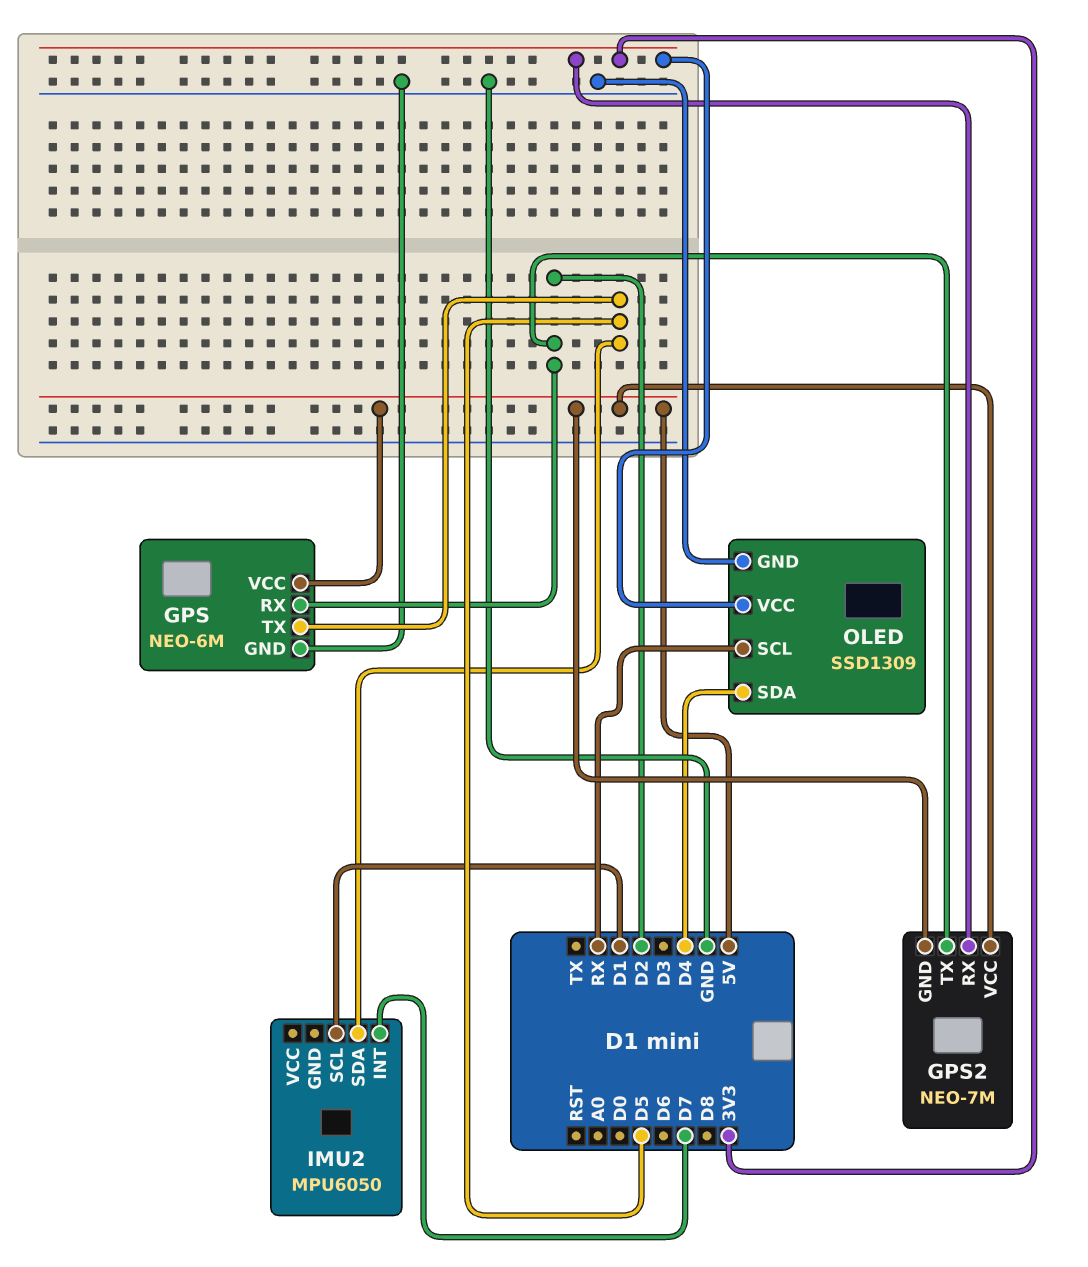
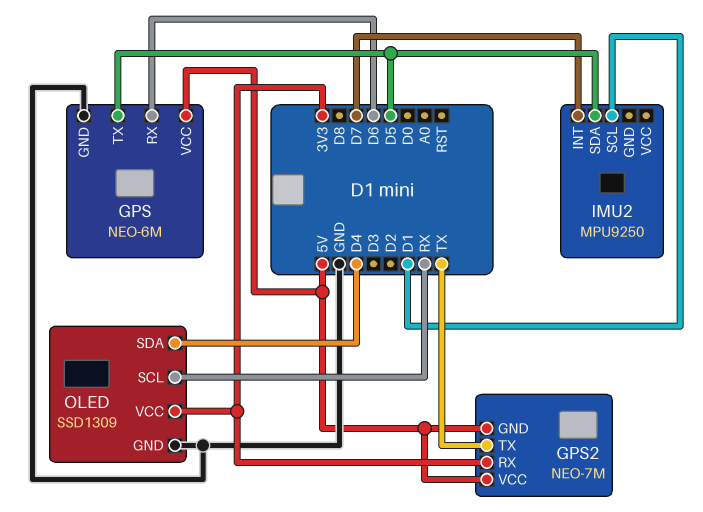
GPS pin RX: D2 -> D6
GPS2 pin TX: D2 -> TX
IMU2: MPU6050 -> MPU9250

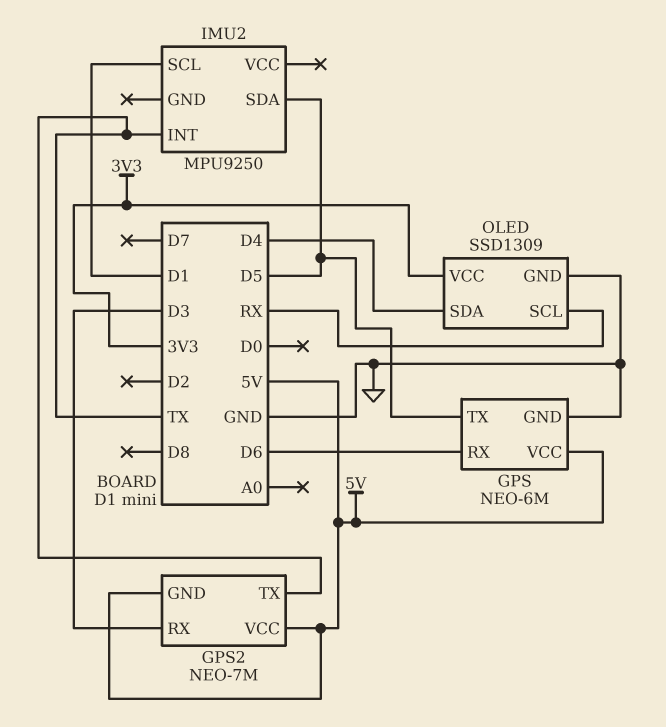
GPS2 pin RX: 3V3 -> D3
IMU2 pin INT: D7 -> TX

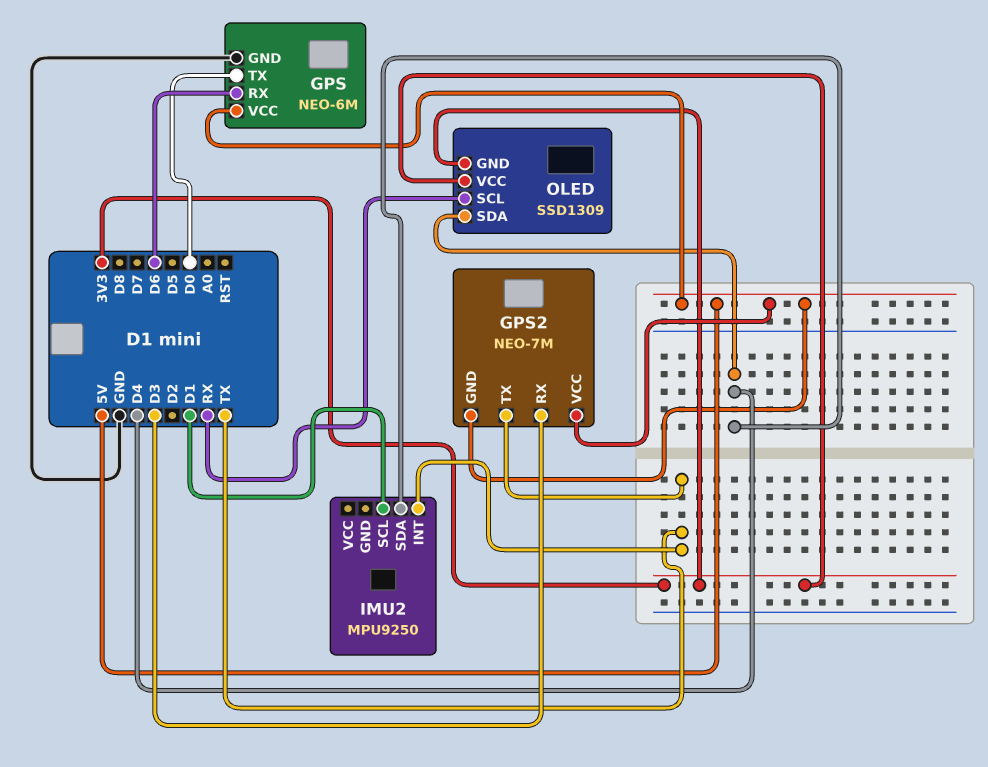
GPS pin TX: D5 -> D0
IMU2 pin SDA: D5 -> D4
OLED pin GND: GND -> 3V3

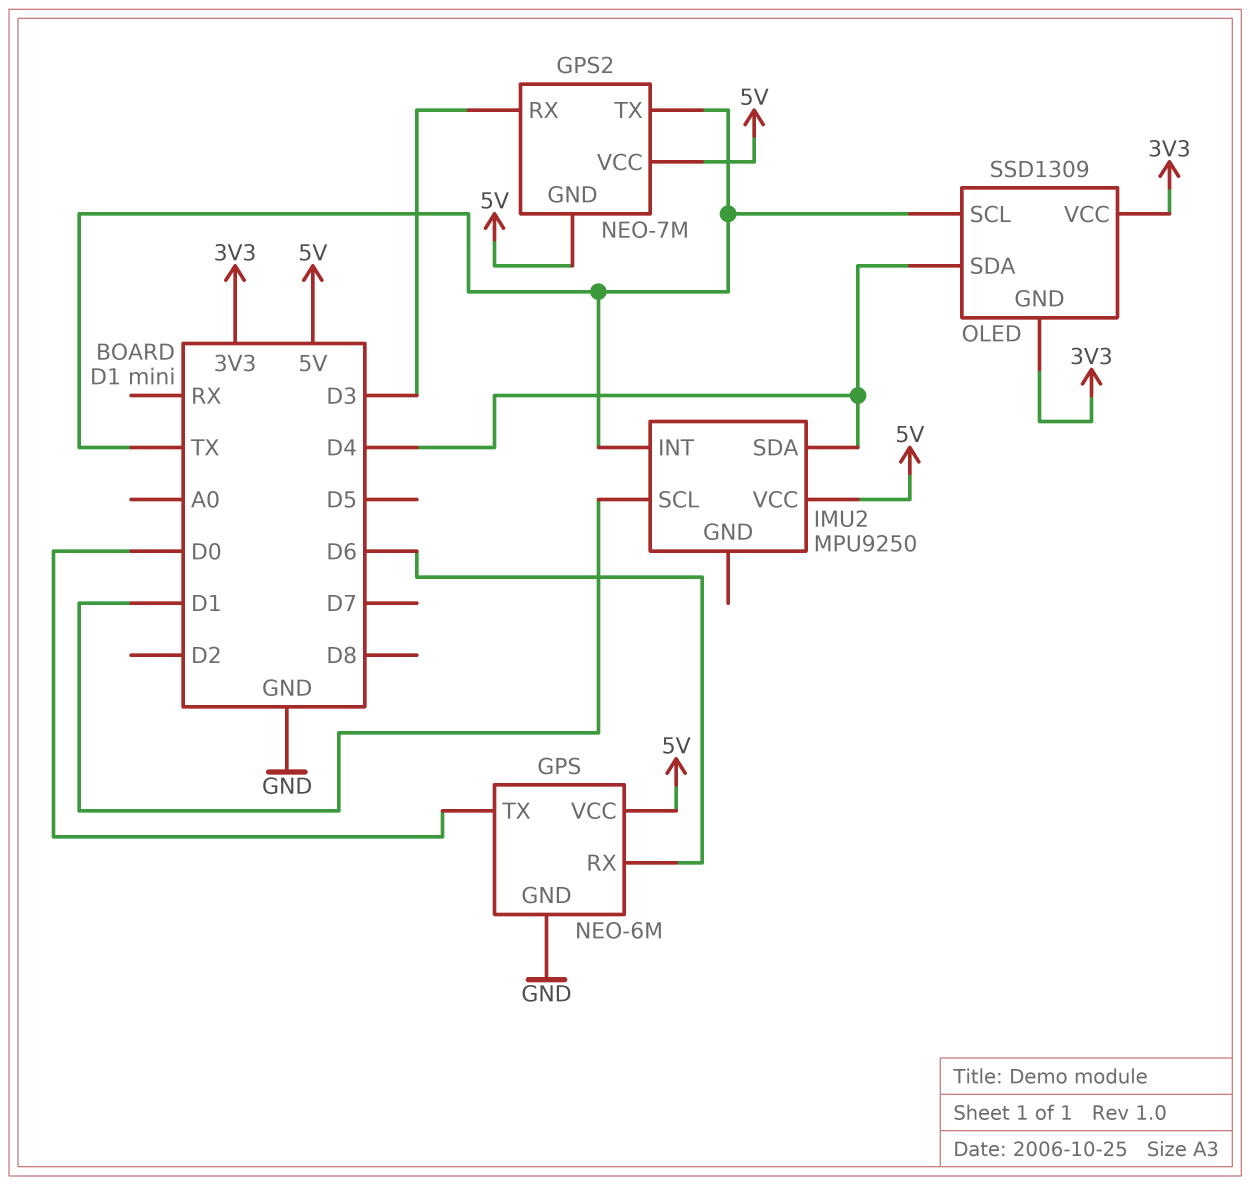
IMU2 pin VCC: none -> 5V
OLED pin SCL: RX -> TX

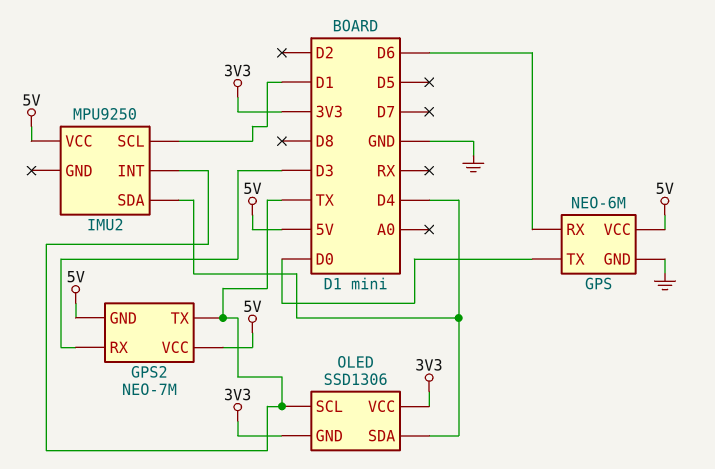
OLED: SSD1309 -> SSD1306

